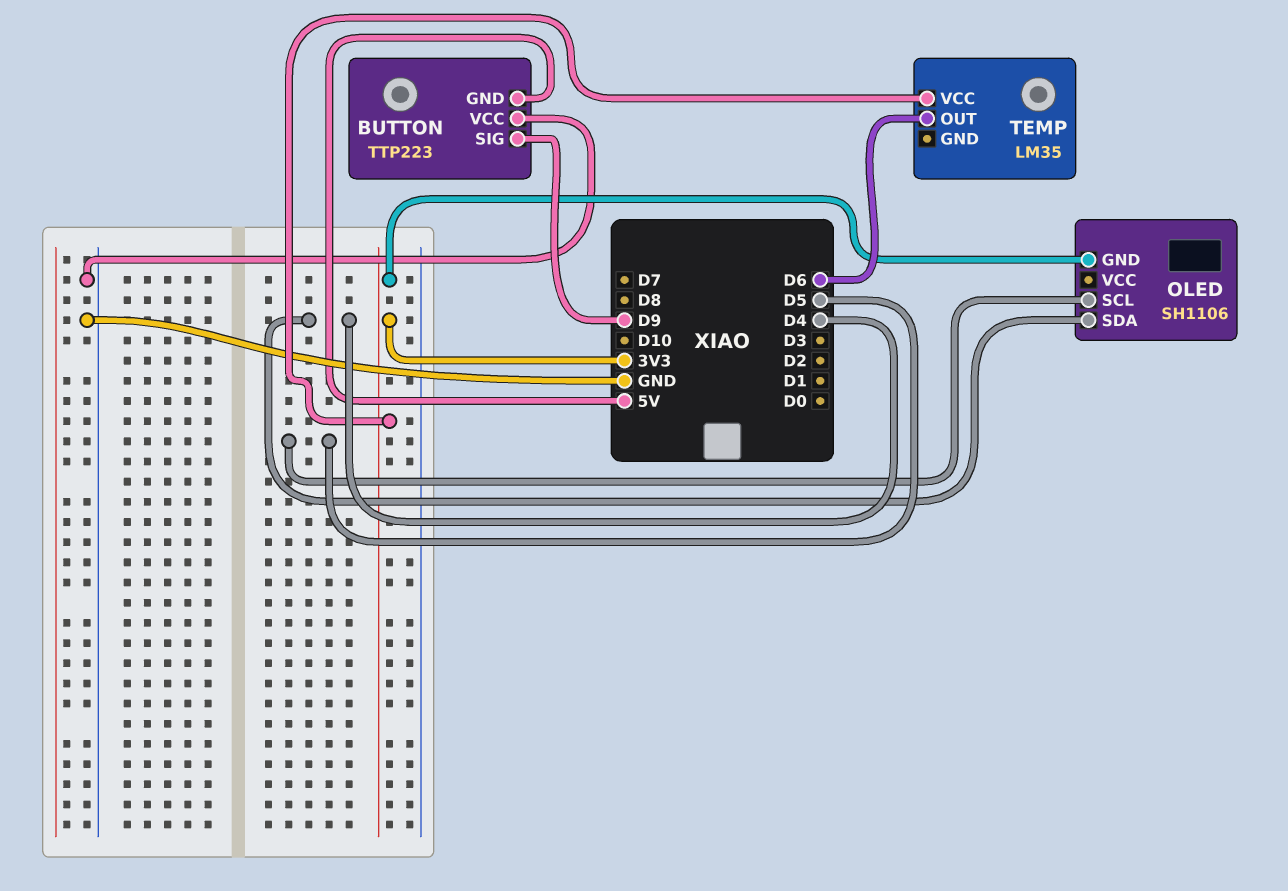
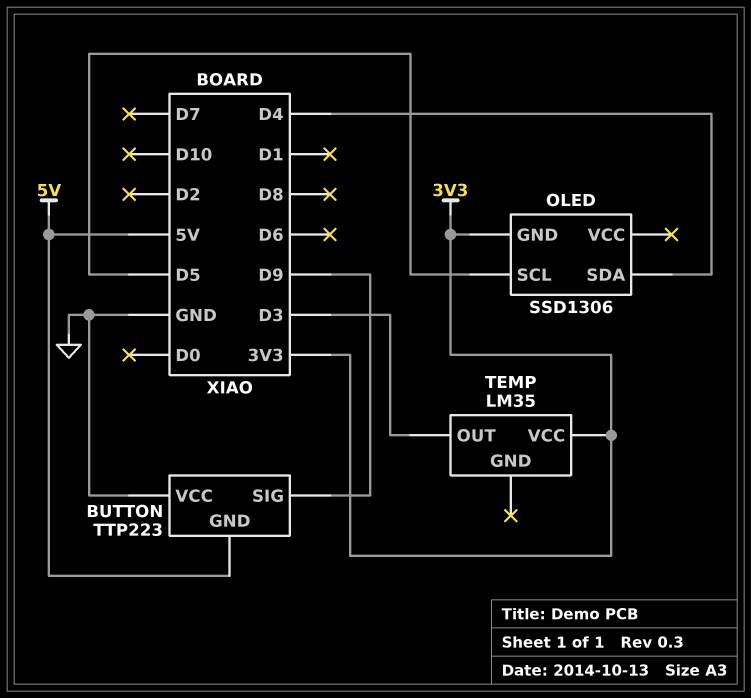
OLED: SH1106 -> SSD1306
TEMP pin OUT: D6 -> D3

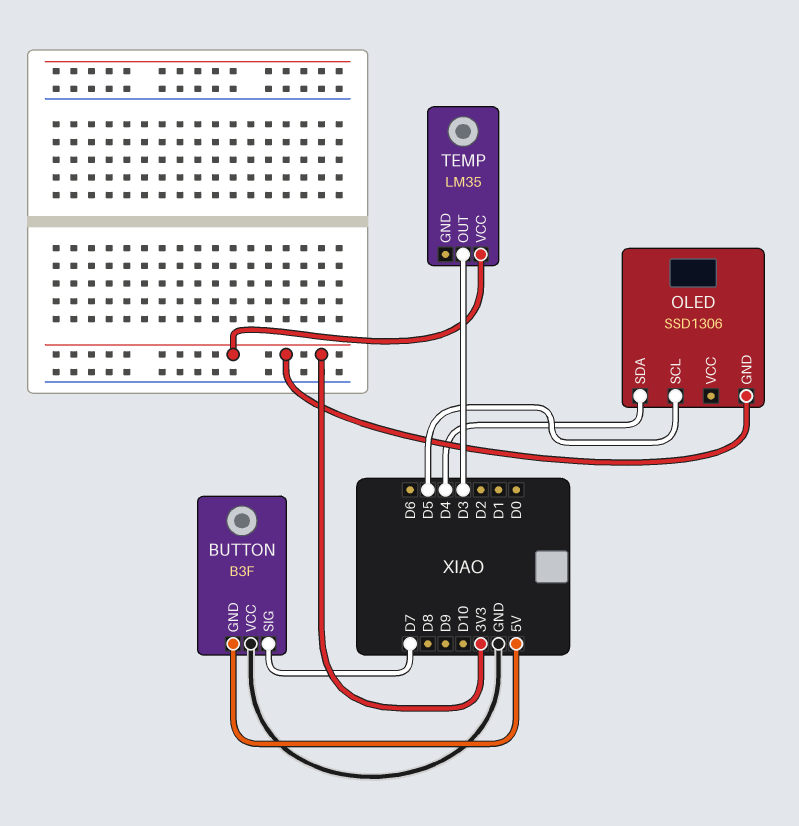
BUTTON: TTP223 -> B3F
BUTTON pin SIG: D9 -> D7

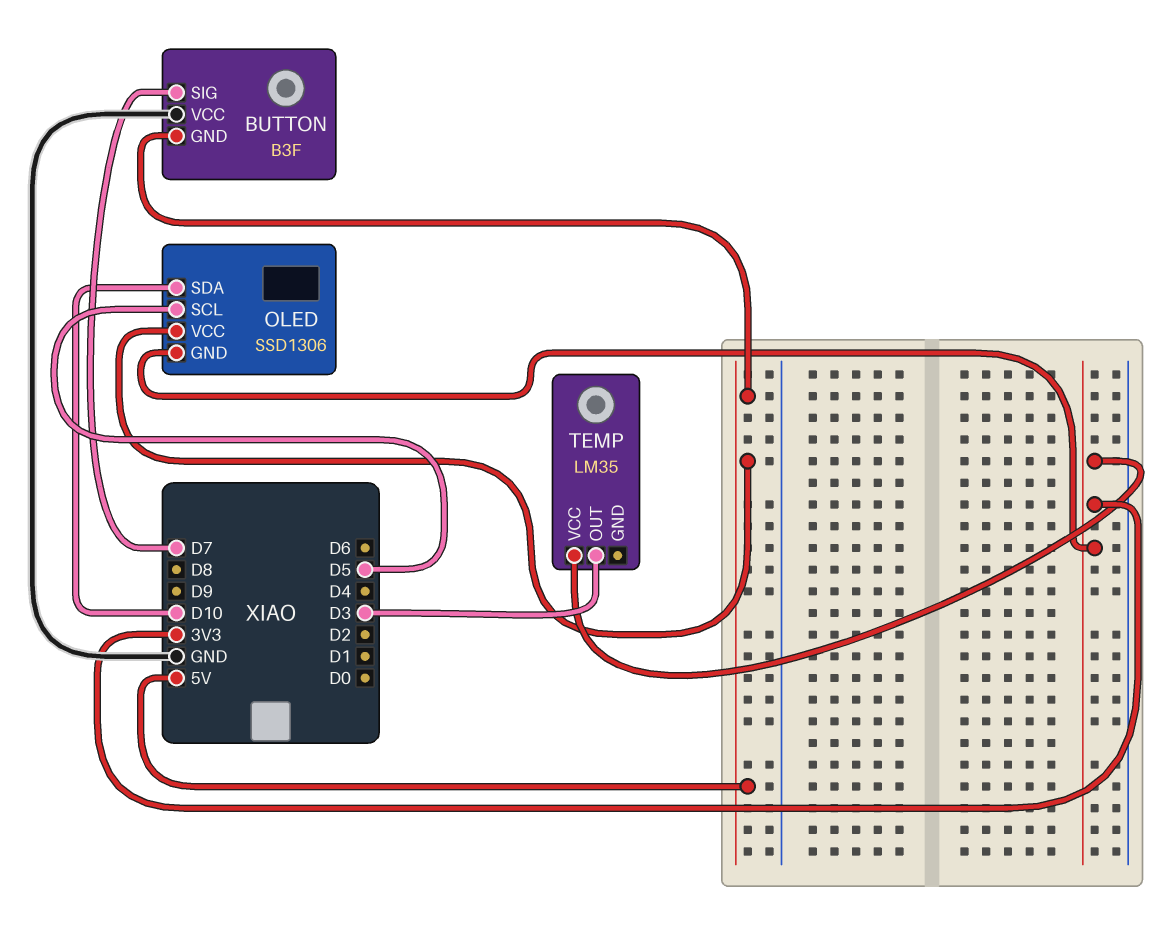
OLED pin SDA: D4 -> D10
OLED pin VCC: none -> 5V

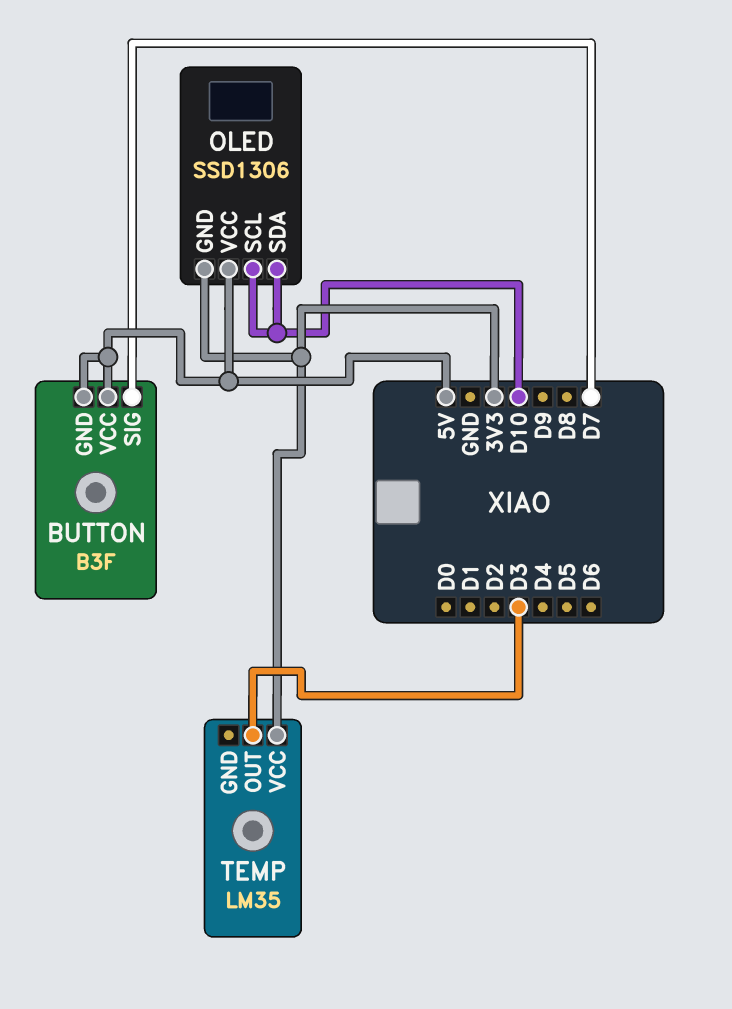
BUTTON pin VCC: GND -> 5V
OLED pin SCL: D5 -> D10

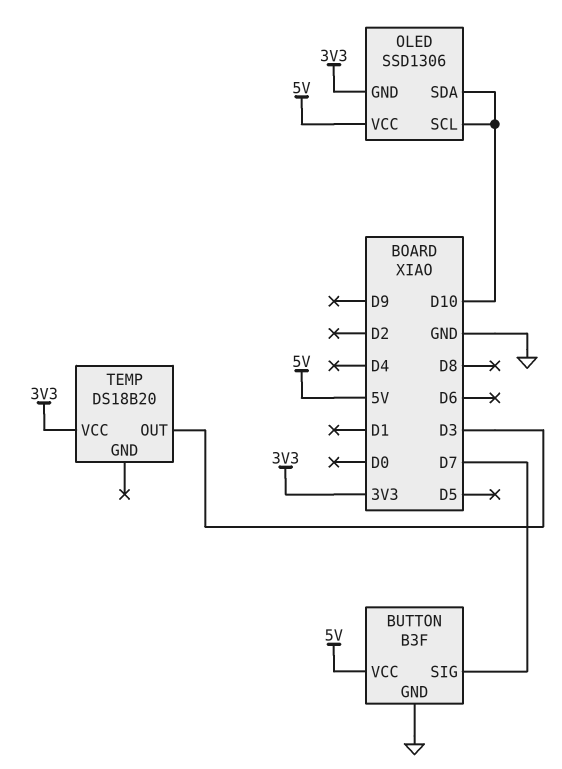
BUTTON pin GND: 5V -> GND
TEMP: LM35 -> DS18B20

